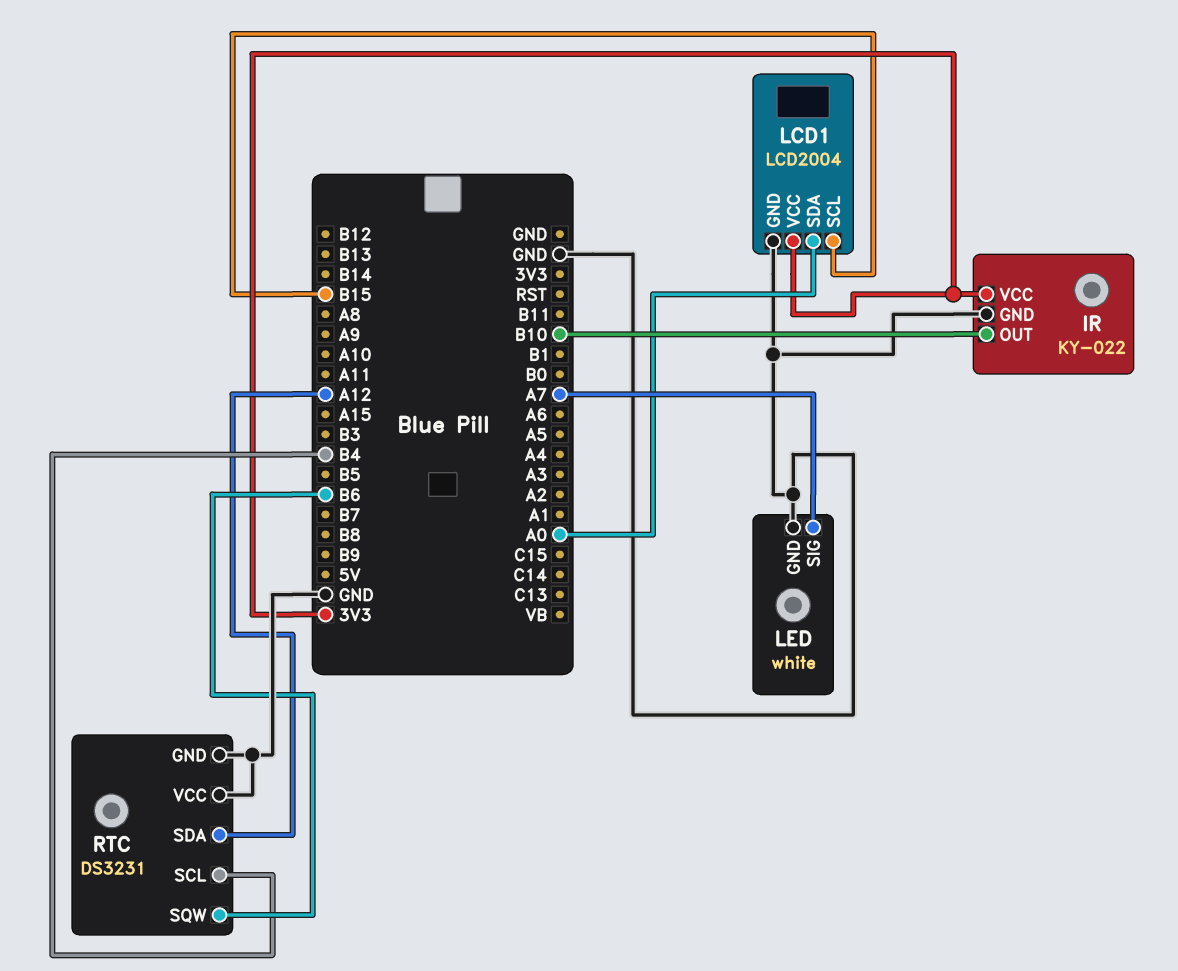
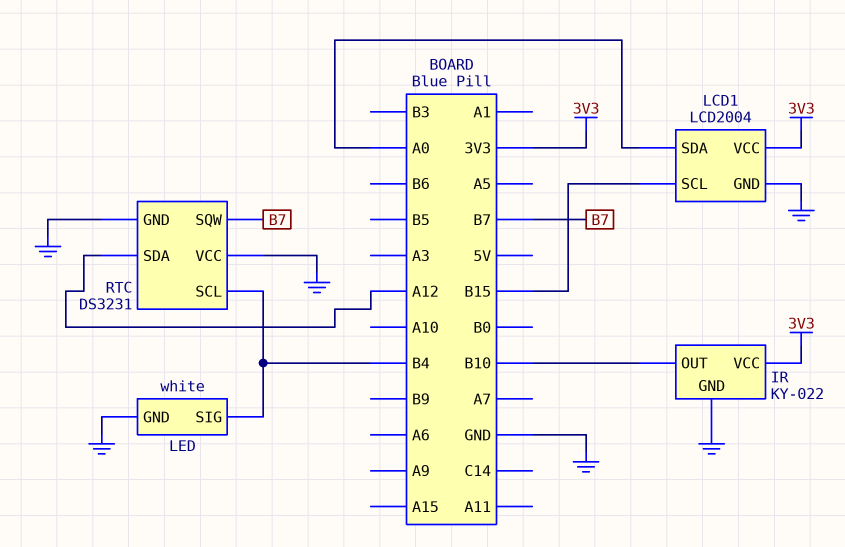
LED pin SIG: A7 -> B4
RTC pin SQW: B6 -> B7

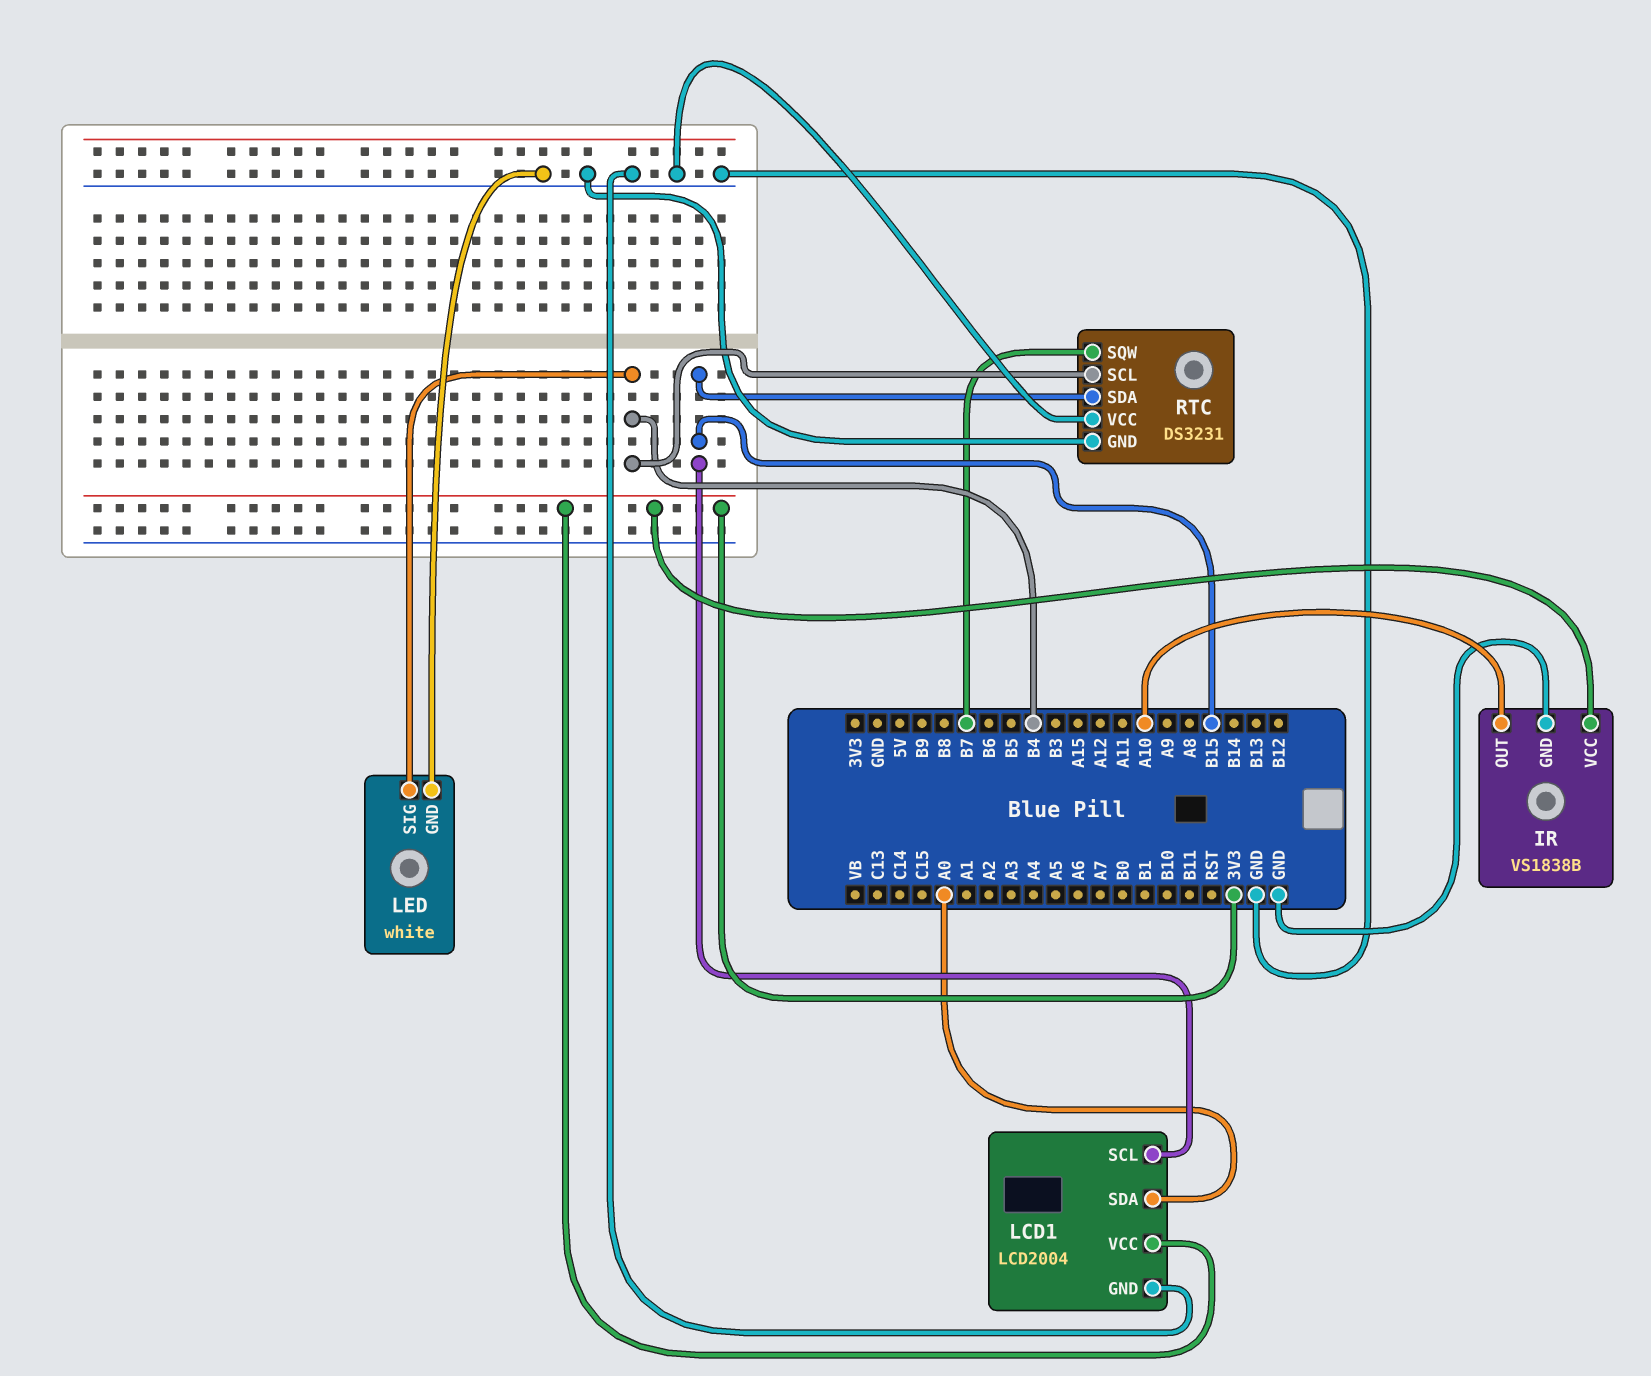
IR: KY-022 -> VS1838B
IR pin OUT: B10 -> A10
RTC pin SDA: A12 -> B15

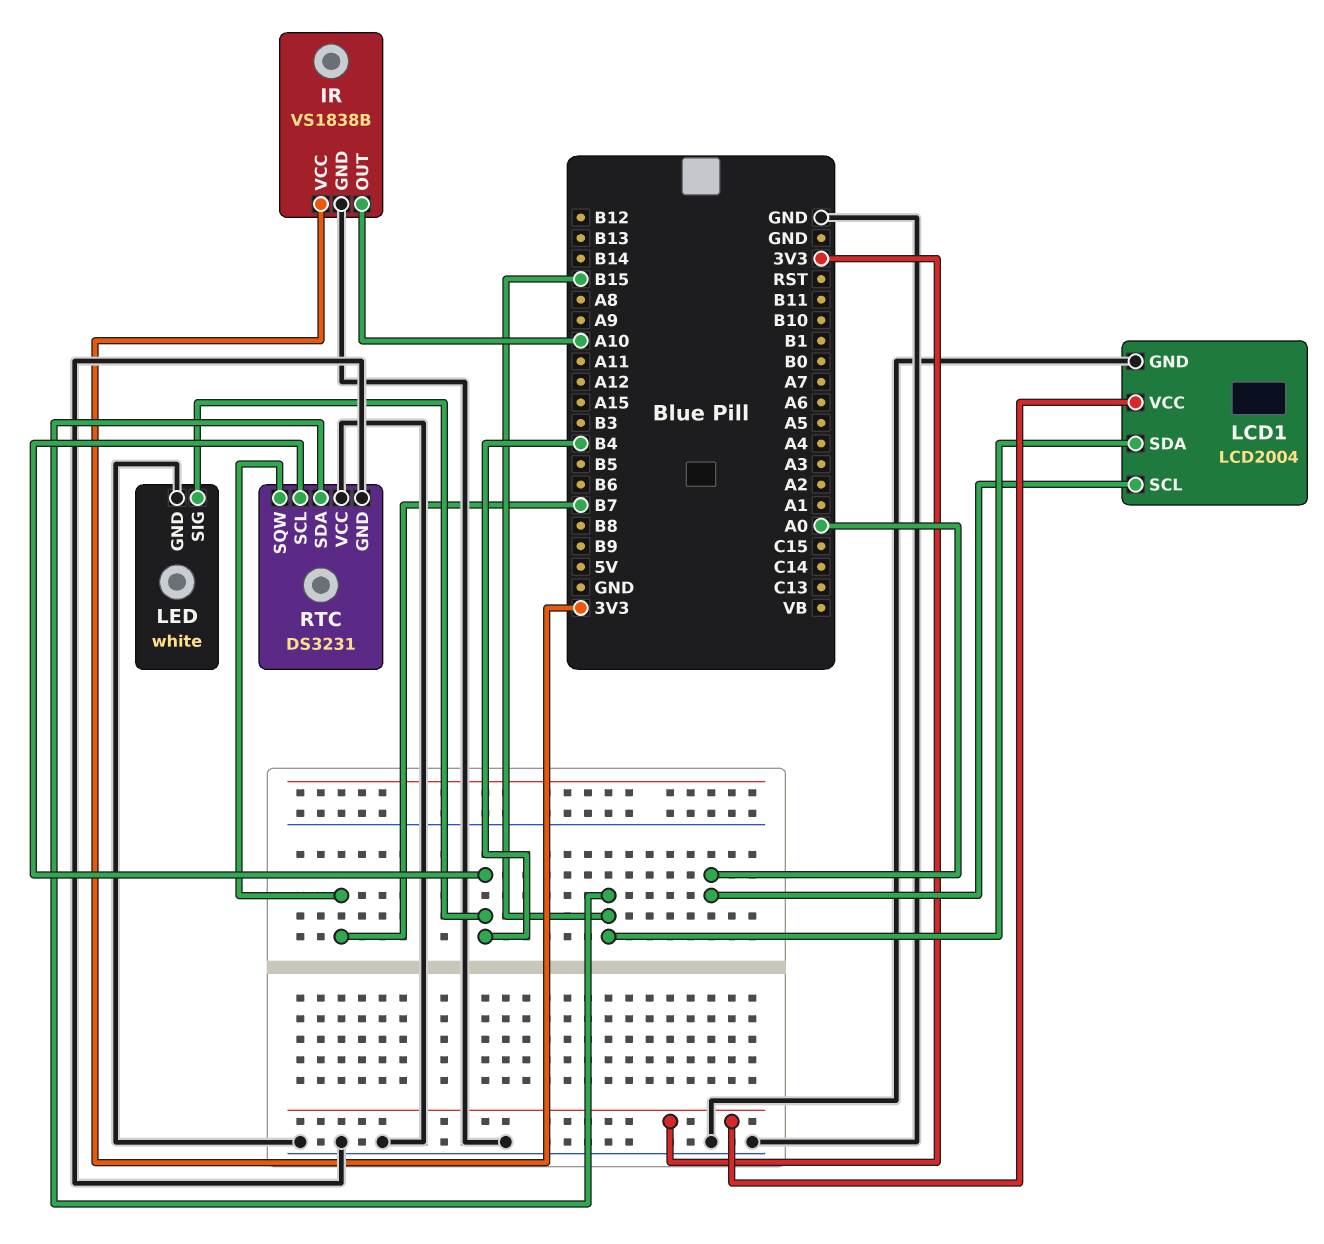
LCD1 pin SCL: B15 -> A0
LCD1 pin SDA: A0 -> B15

